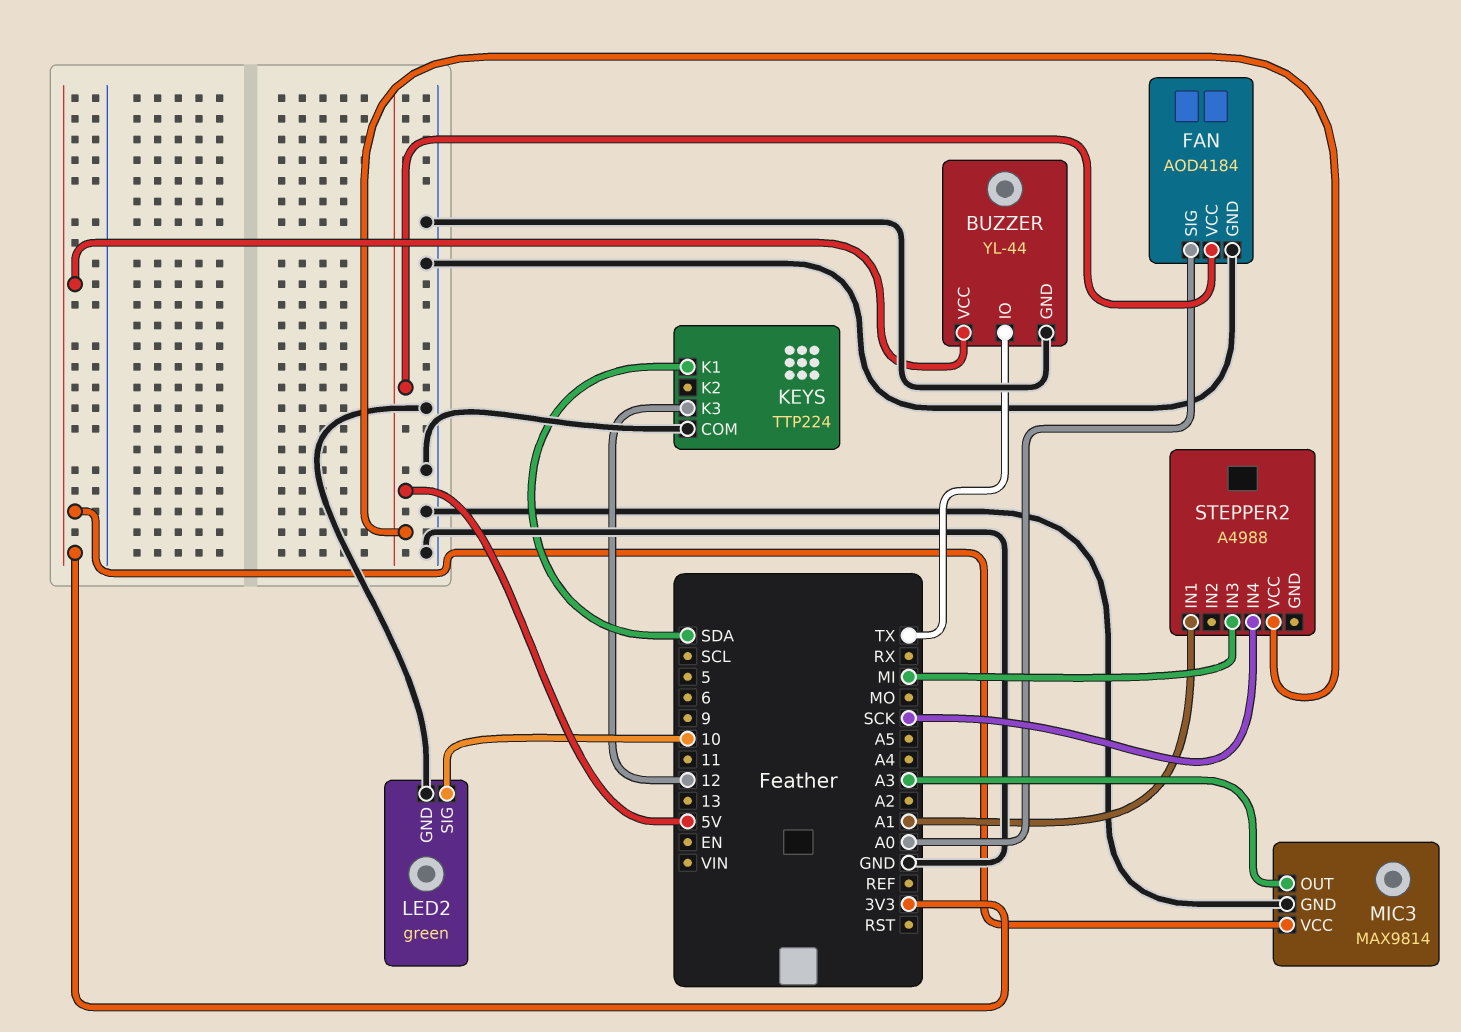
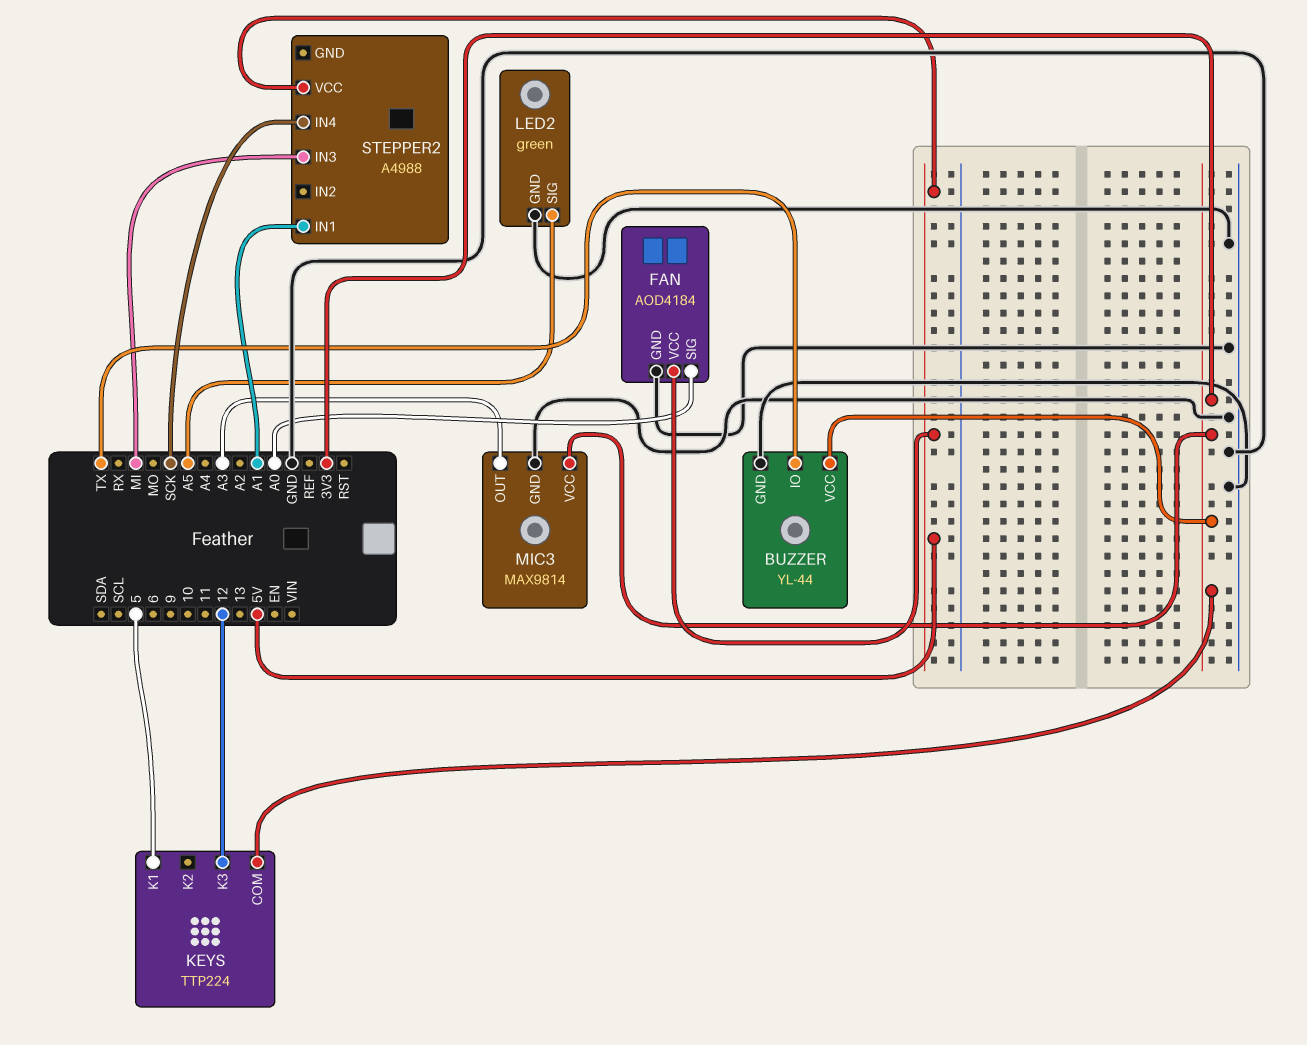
KEYS pin COM: GND -> 3V3
KEYS pin K1: SDA -> 5
LED2 pin SIG: 10 -> A5

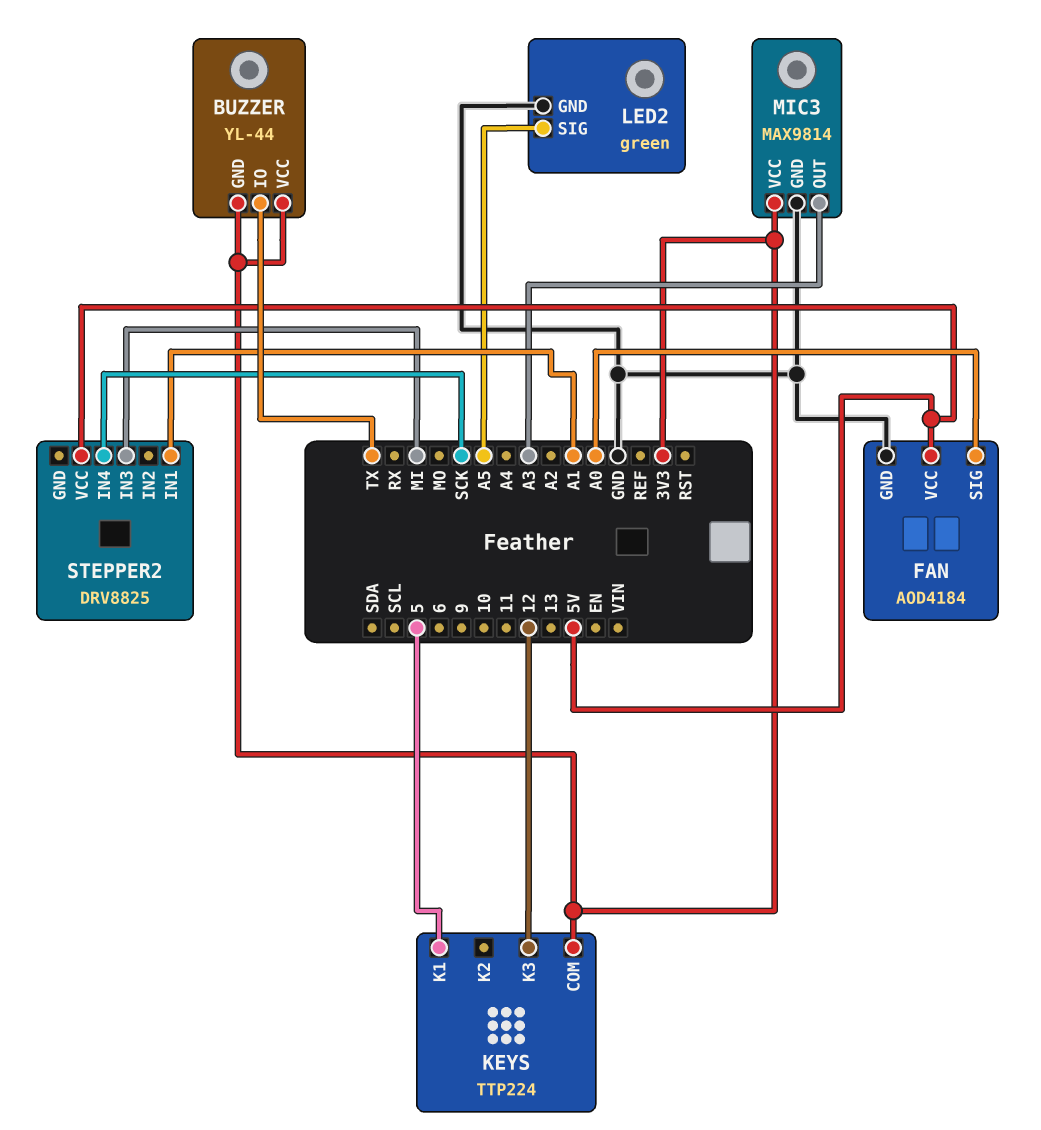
BUZZER pin GND: GND -> 3V3
STEPPER2: A4988 -> DRV8825

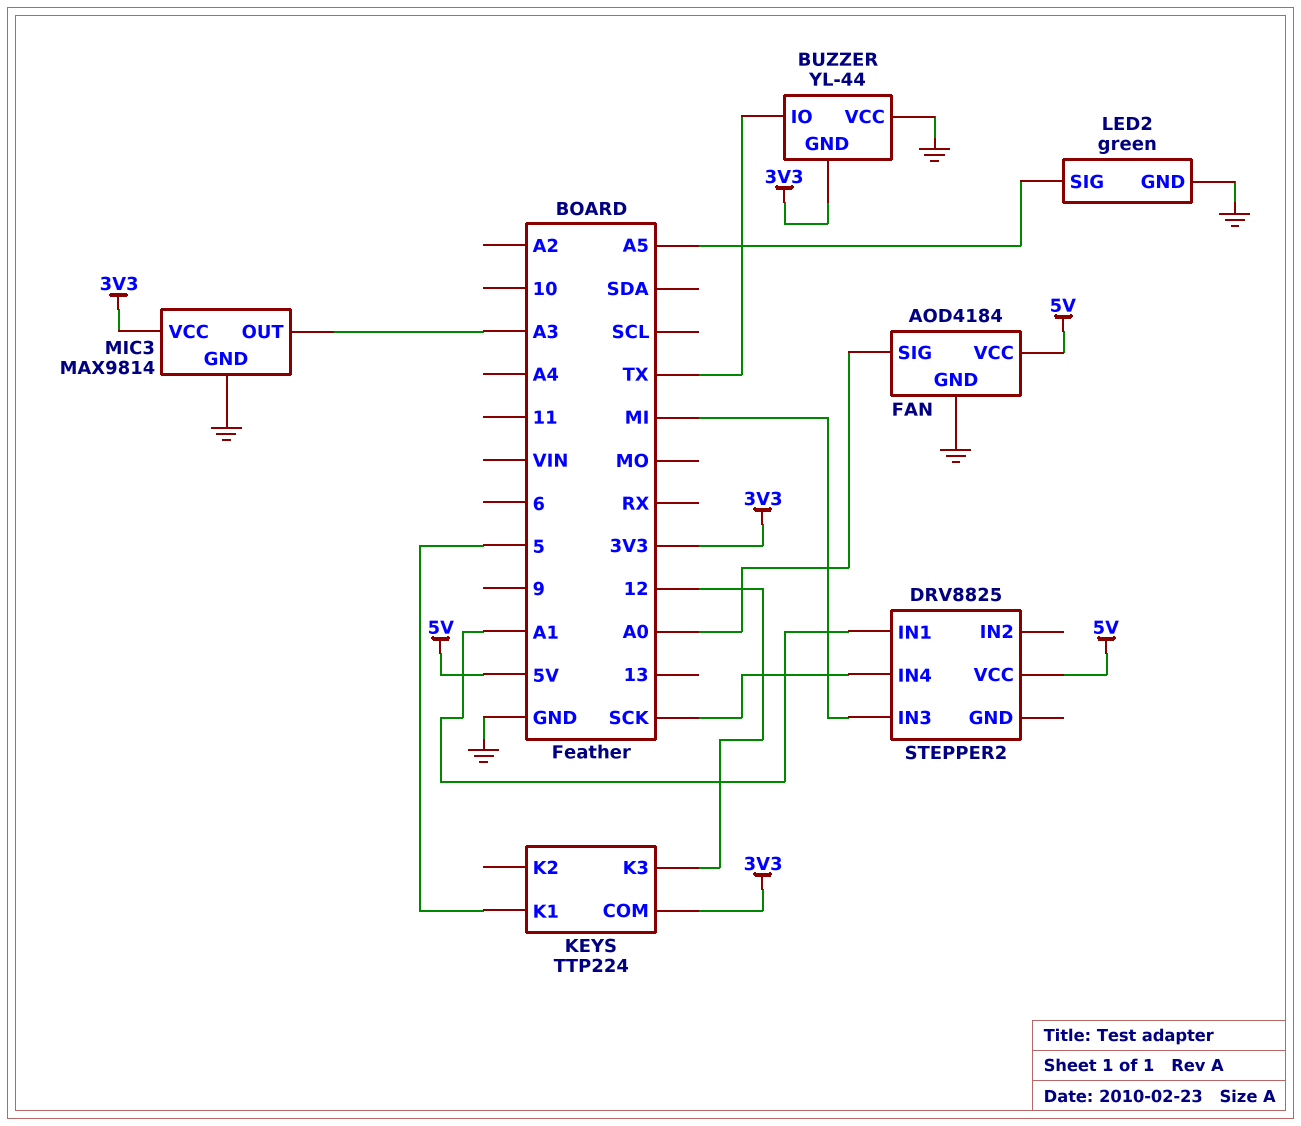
BUZZER pin VCC: 3V3 -> GND

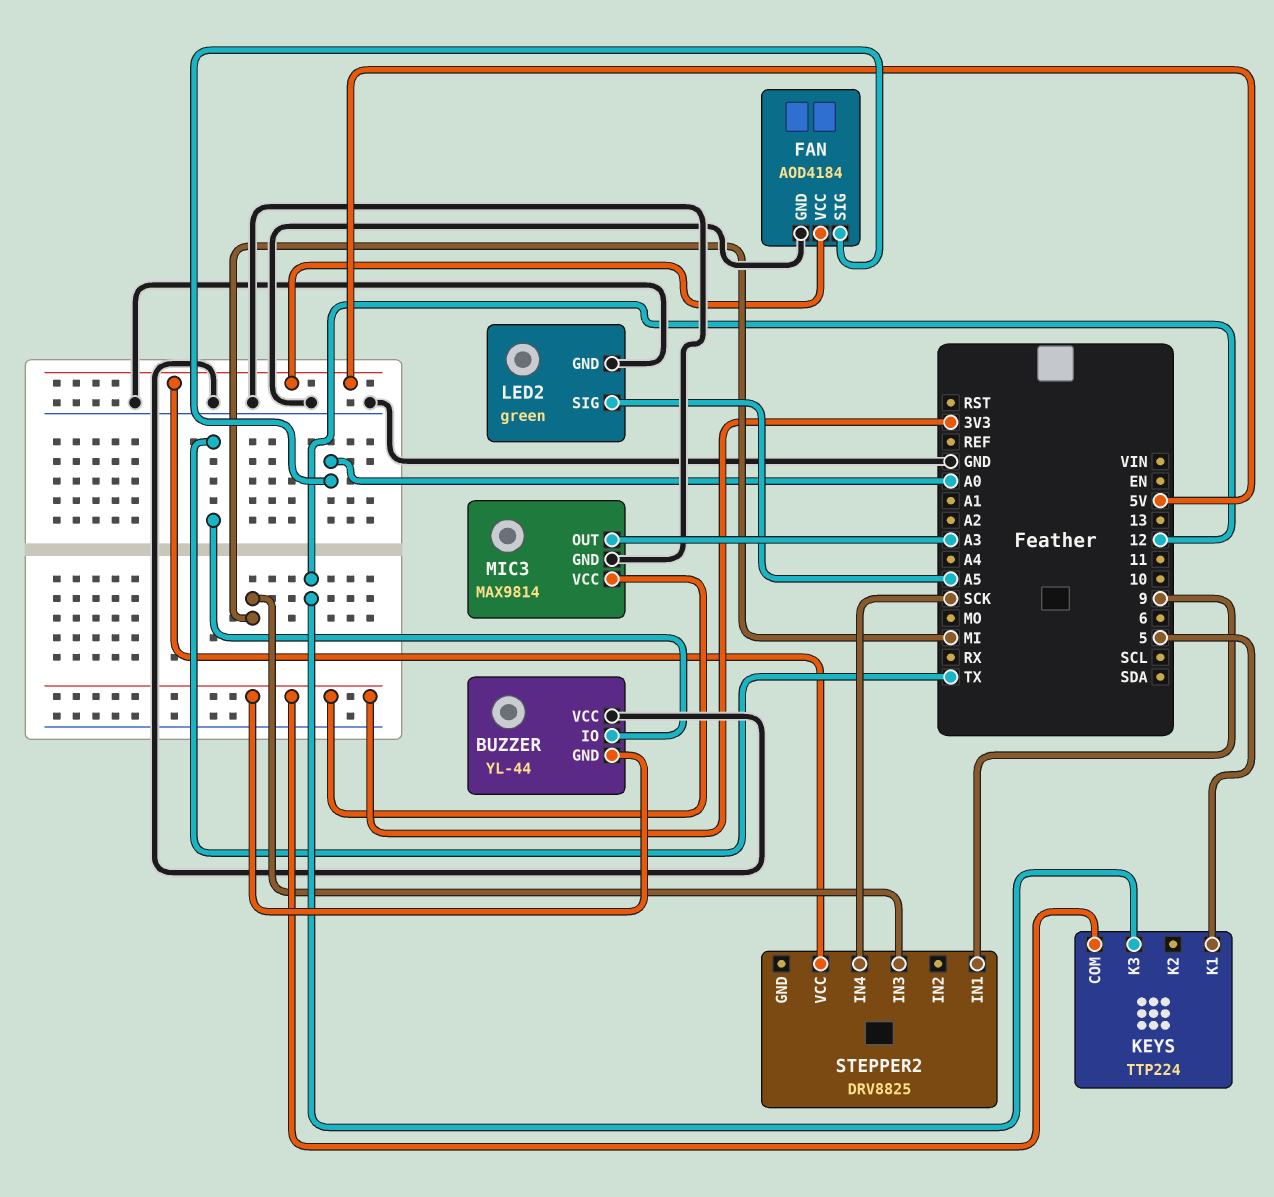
STEPPER2 pin IN1: A1 -> 9

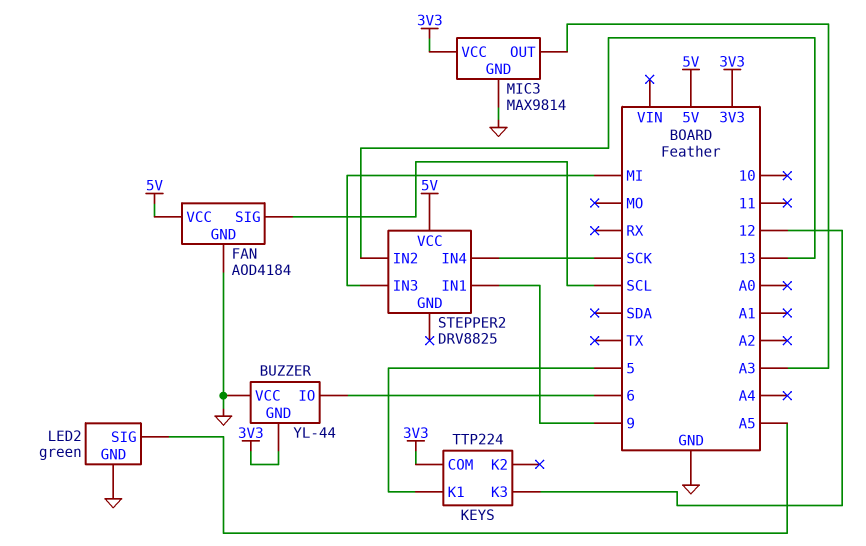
BUZZER pin IO: TX -> 6
FAN pin SIG: A0 -> SCL
STEPPER2 pin IN2: none -> 13

